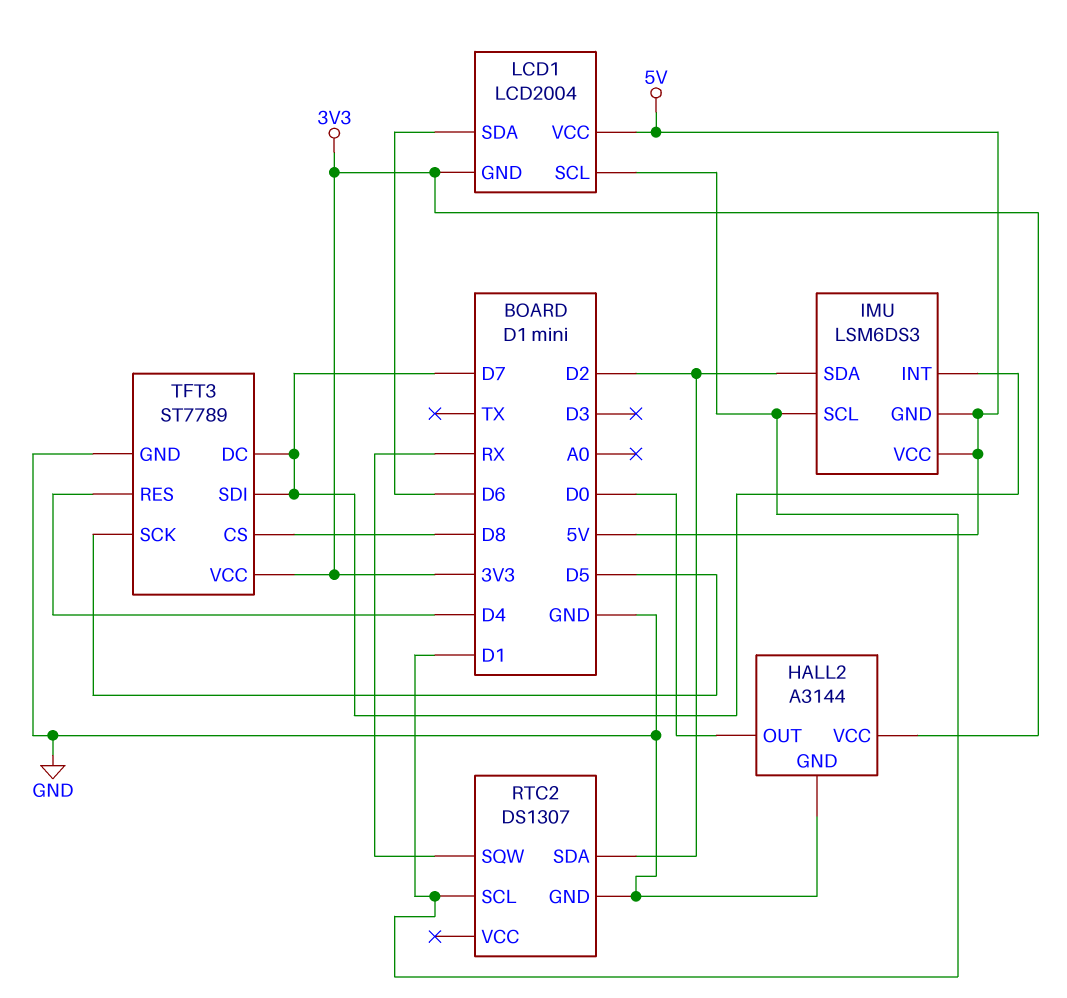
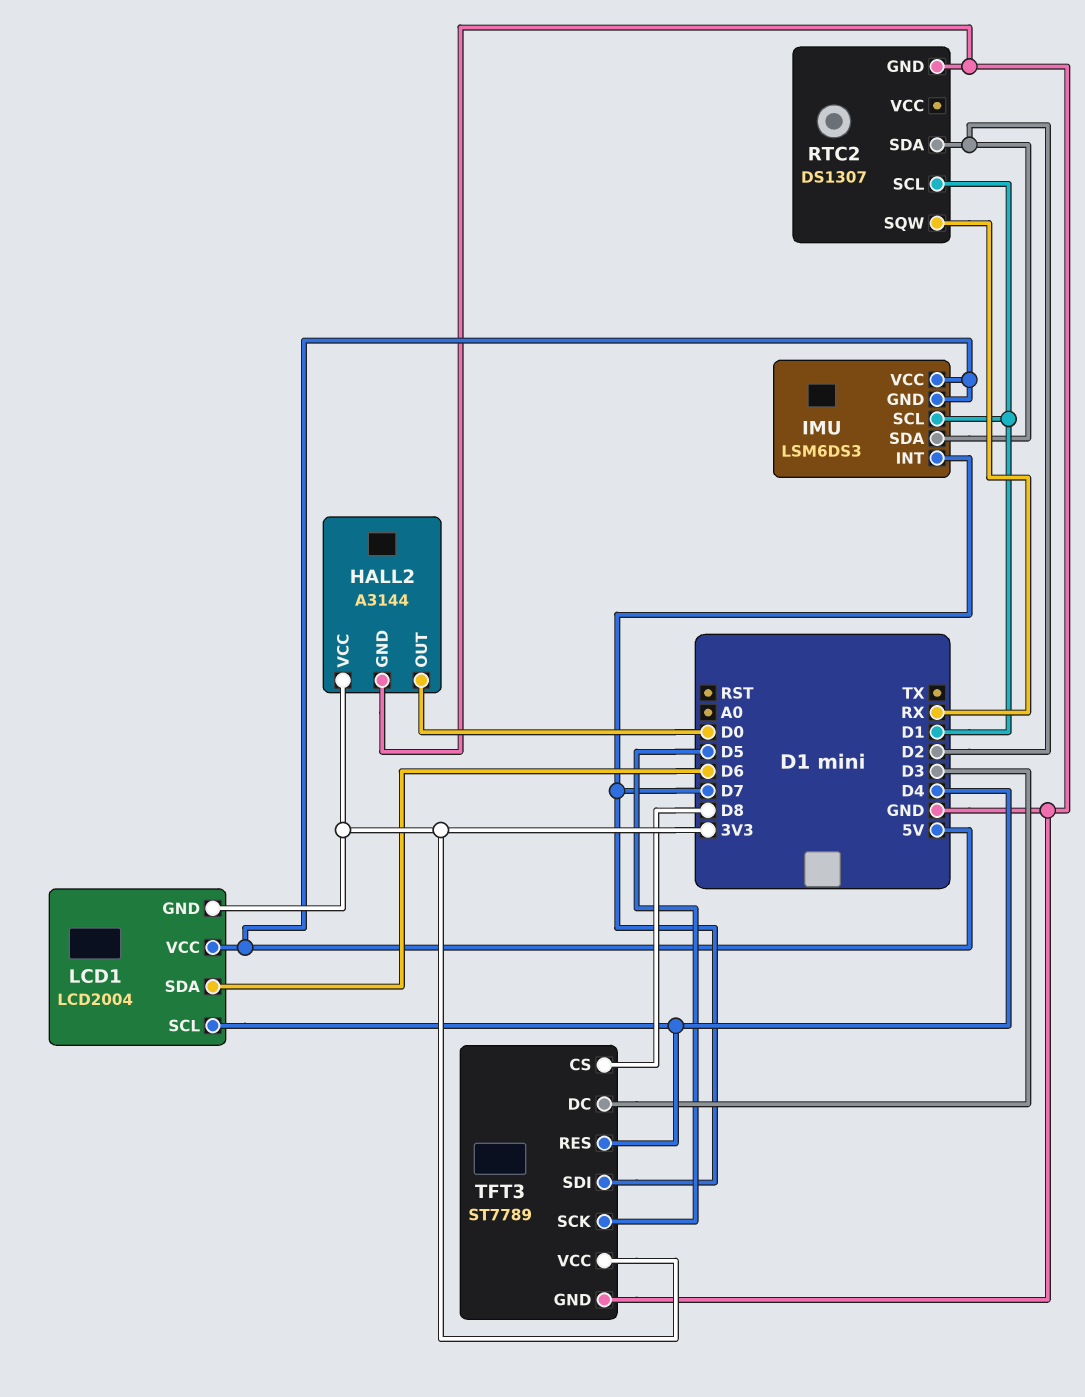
LCD1 pin SCL: D1 -> D4
TFT3 pin DC: D7 -> D3

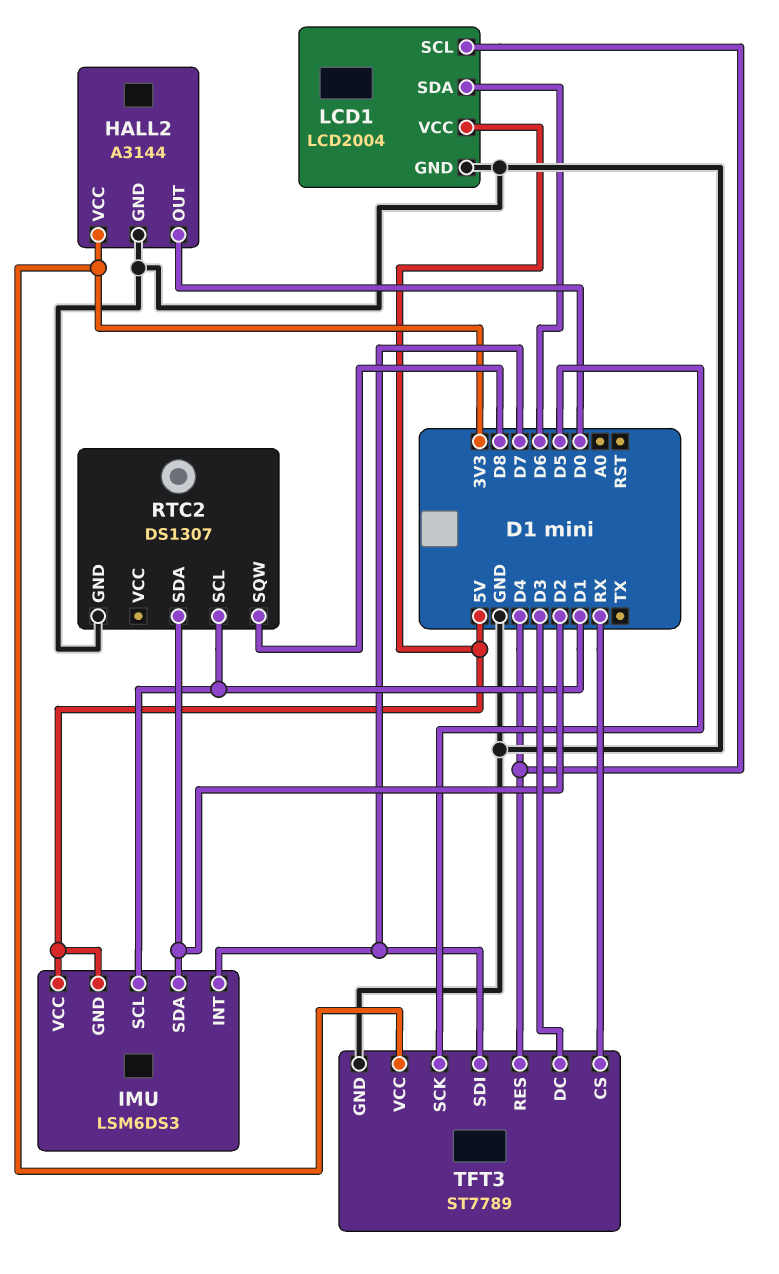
LCD1 pin GND: 3V3 -> GND
RTC2 pin SQW: RX -> D8
TFT3 pin CS: D8 -> RX

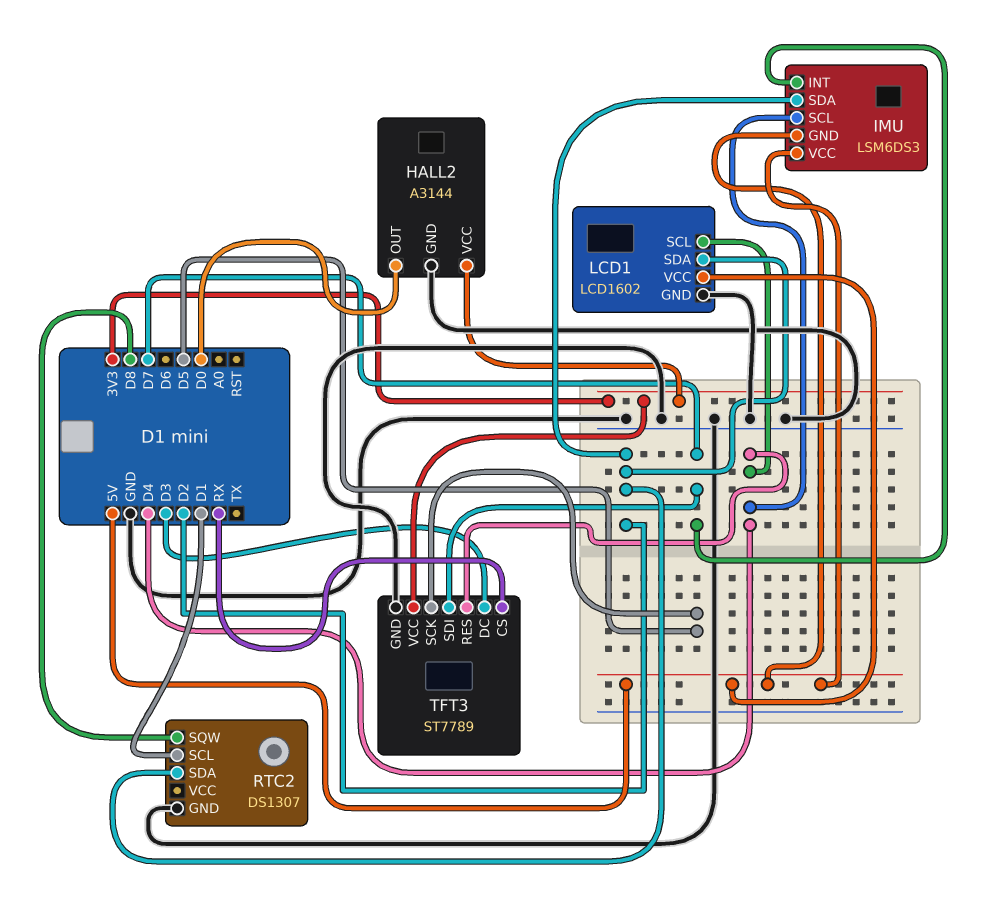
IMU pin SCL: D1 -> D4
LCD1: LCD2004 -> LCD1602
LCD1 pin SDA: D6 -> D2

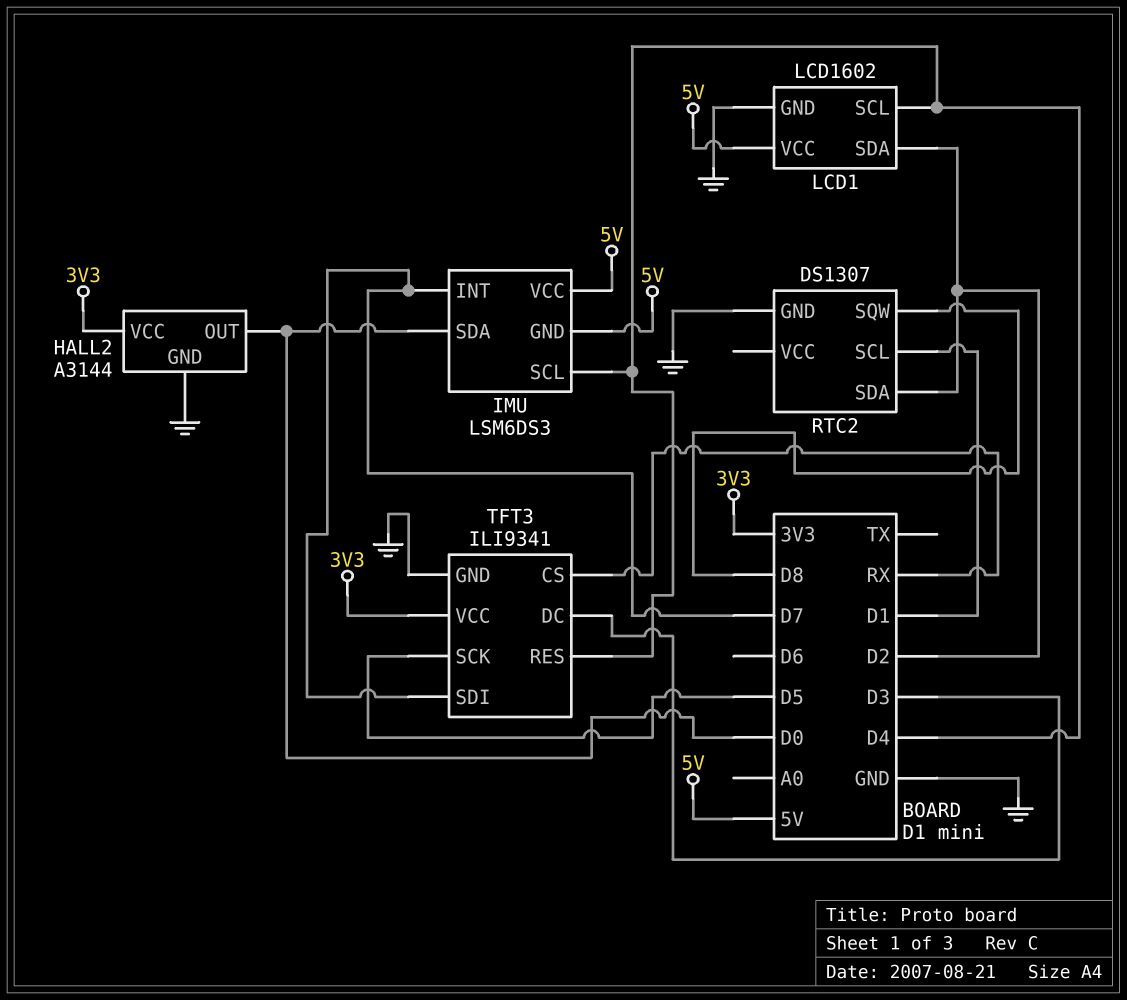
IMU pin SDA: D2 -> D0
TFT3: ST7789 -> ILI9341

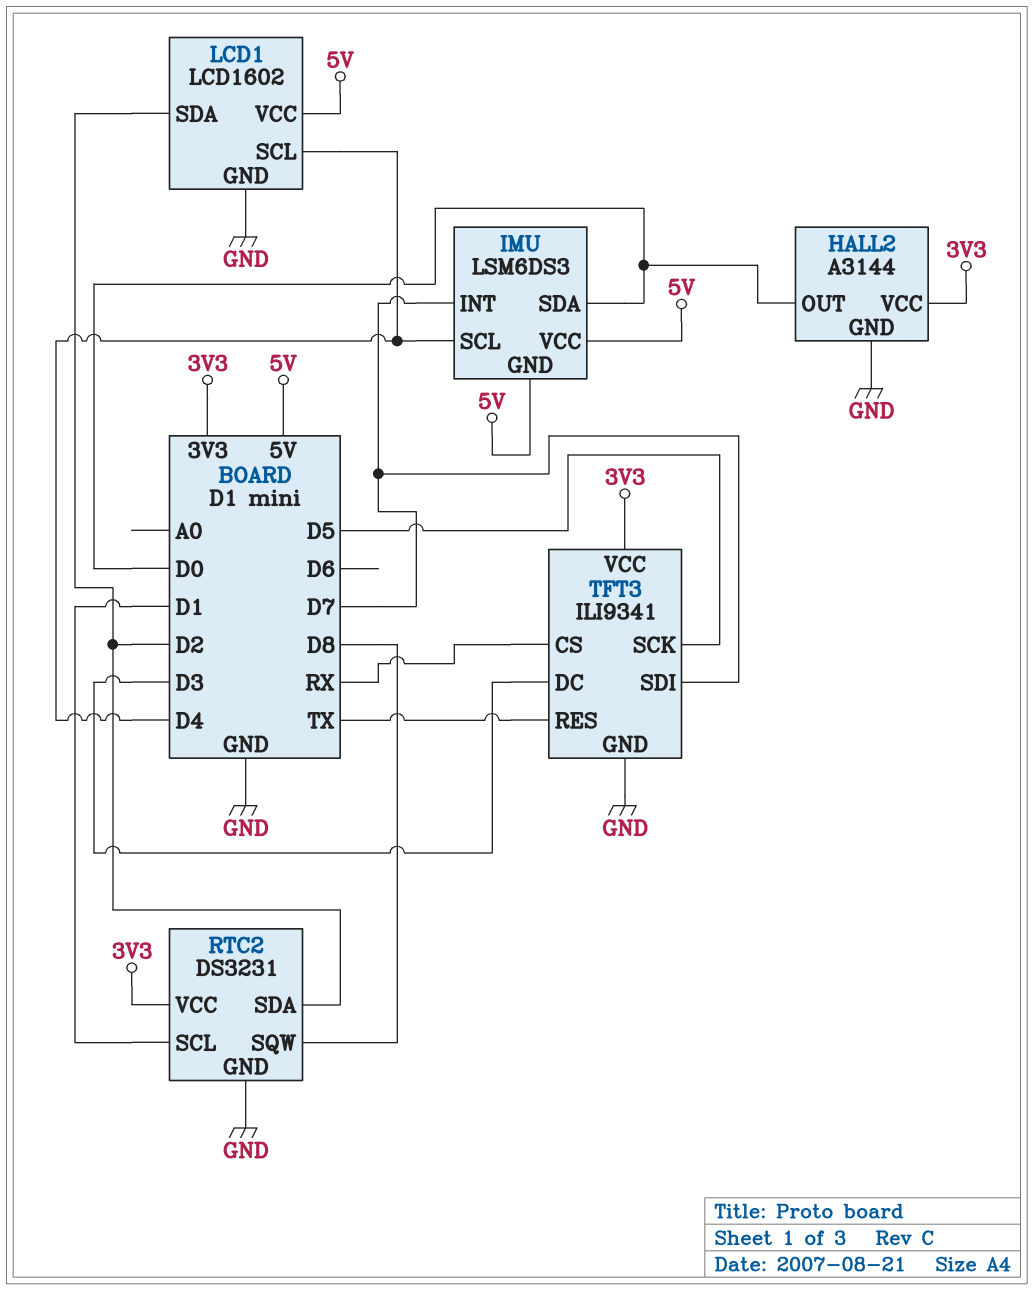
RTC2: DS1307 -> DS3231
RTC2 pin VCC: none -> 3V3
TFT3 pin RES: D4 -> TX

